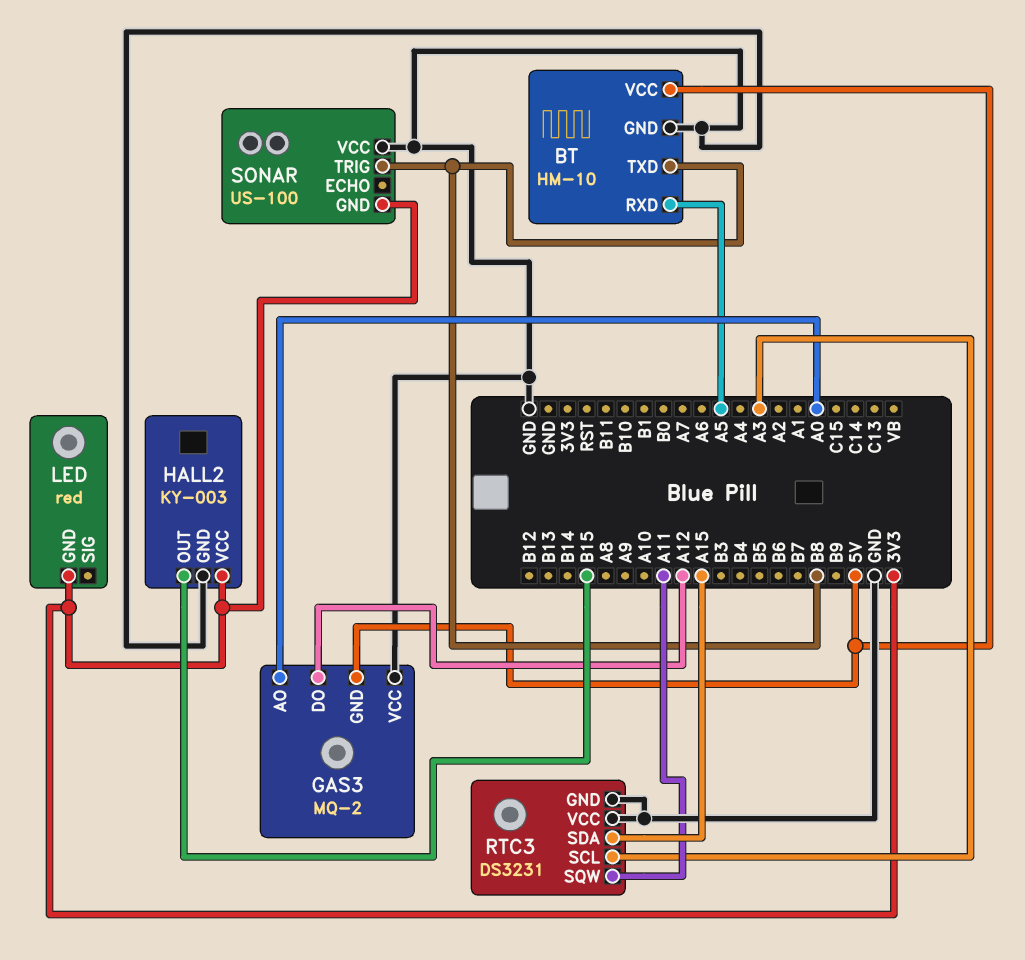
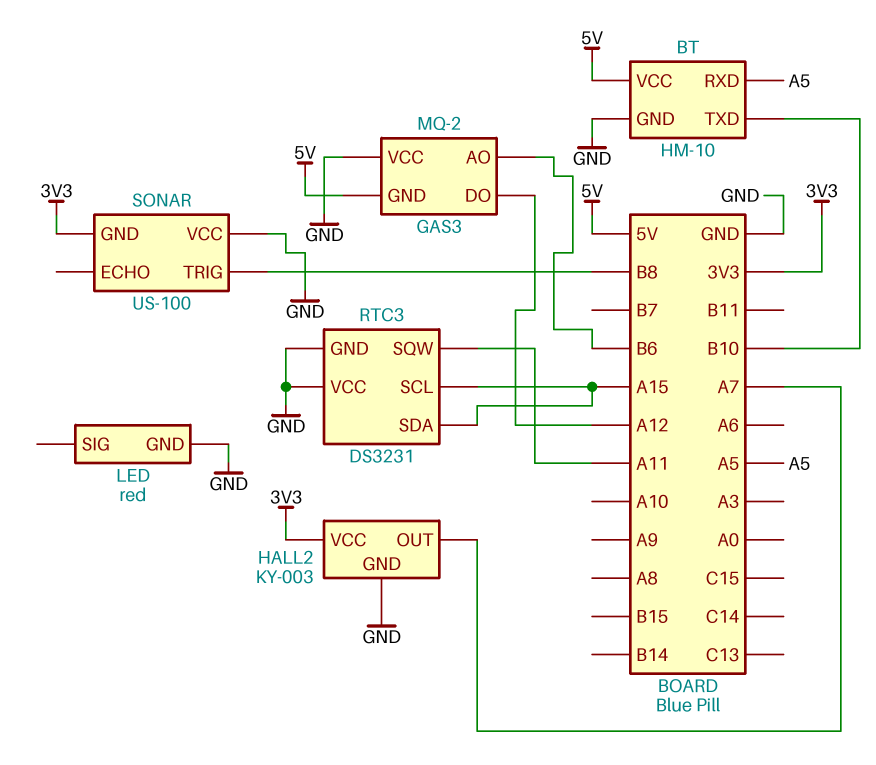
BT pin TXD: B8 -> B10
GAS3 pin AO: A0 -> B6
HALL2 pin OUT: B15 -> A7
LED pin GND: 3V3 -> GND
RTC3 pin SCL: A3 -> A15

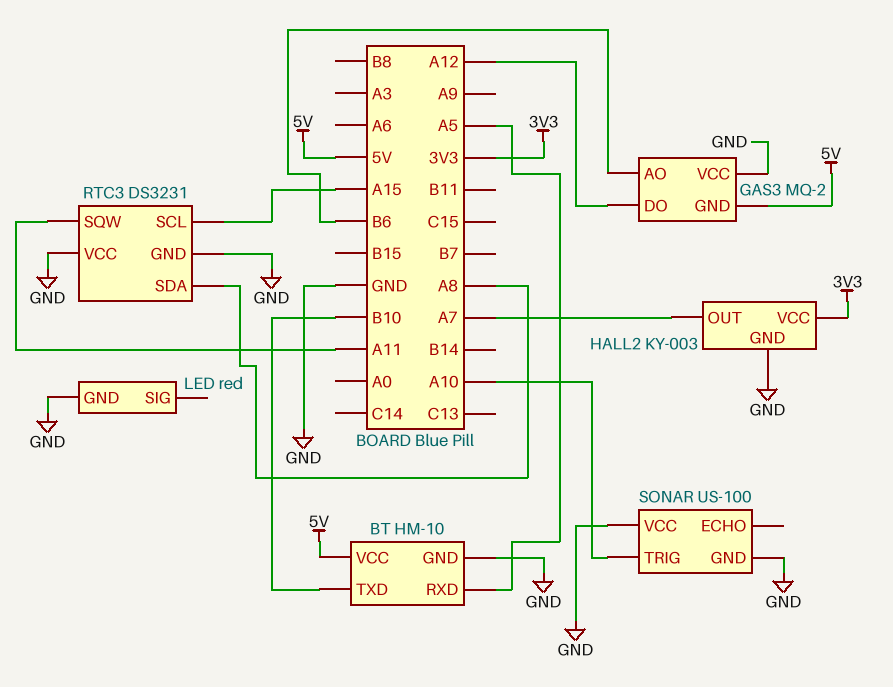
RTC3 pin SDA: A15 -> A8
SONAR pin GND: 3V3 -> GND
SONAR pin TRIG: B8 -> A10

